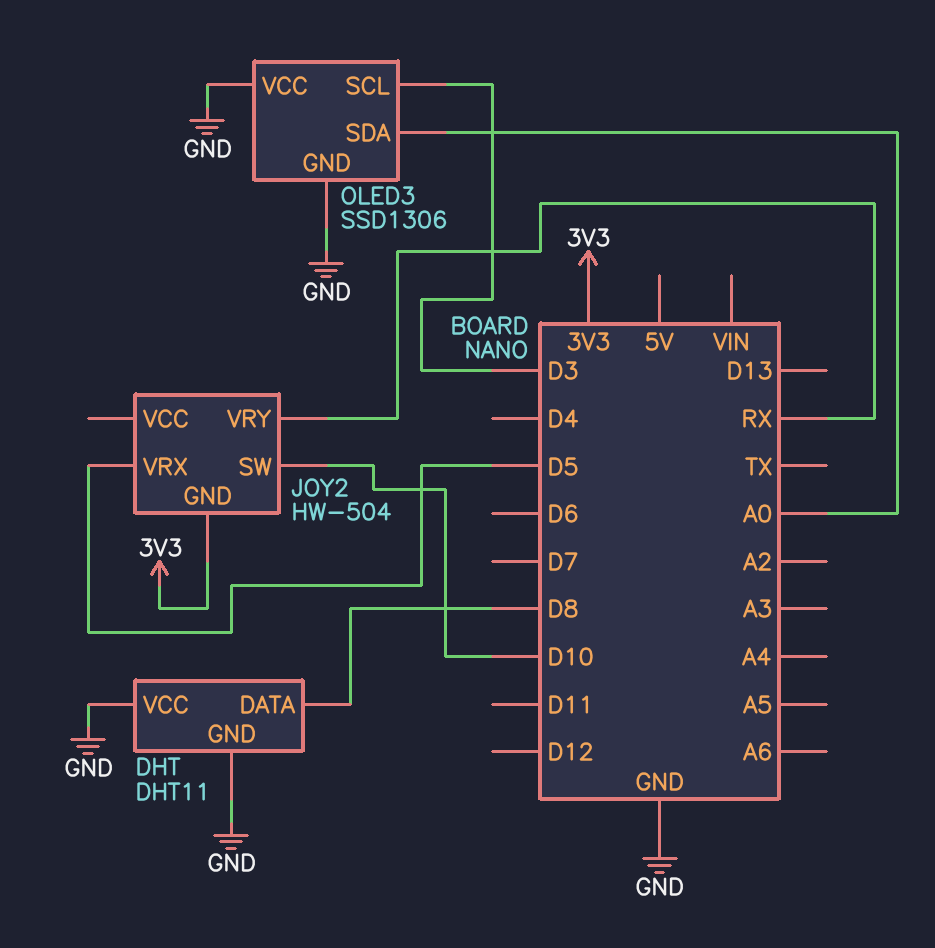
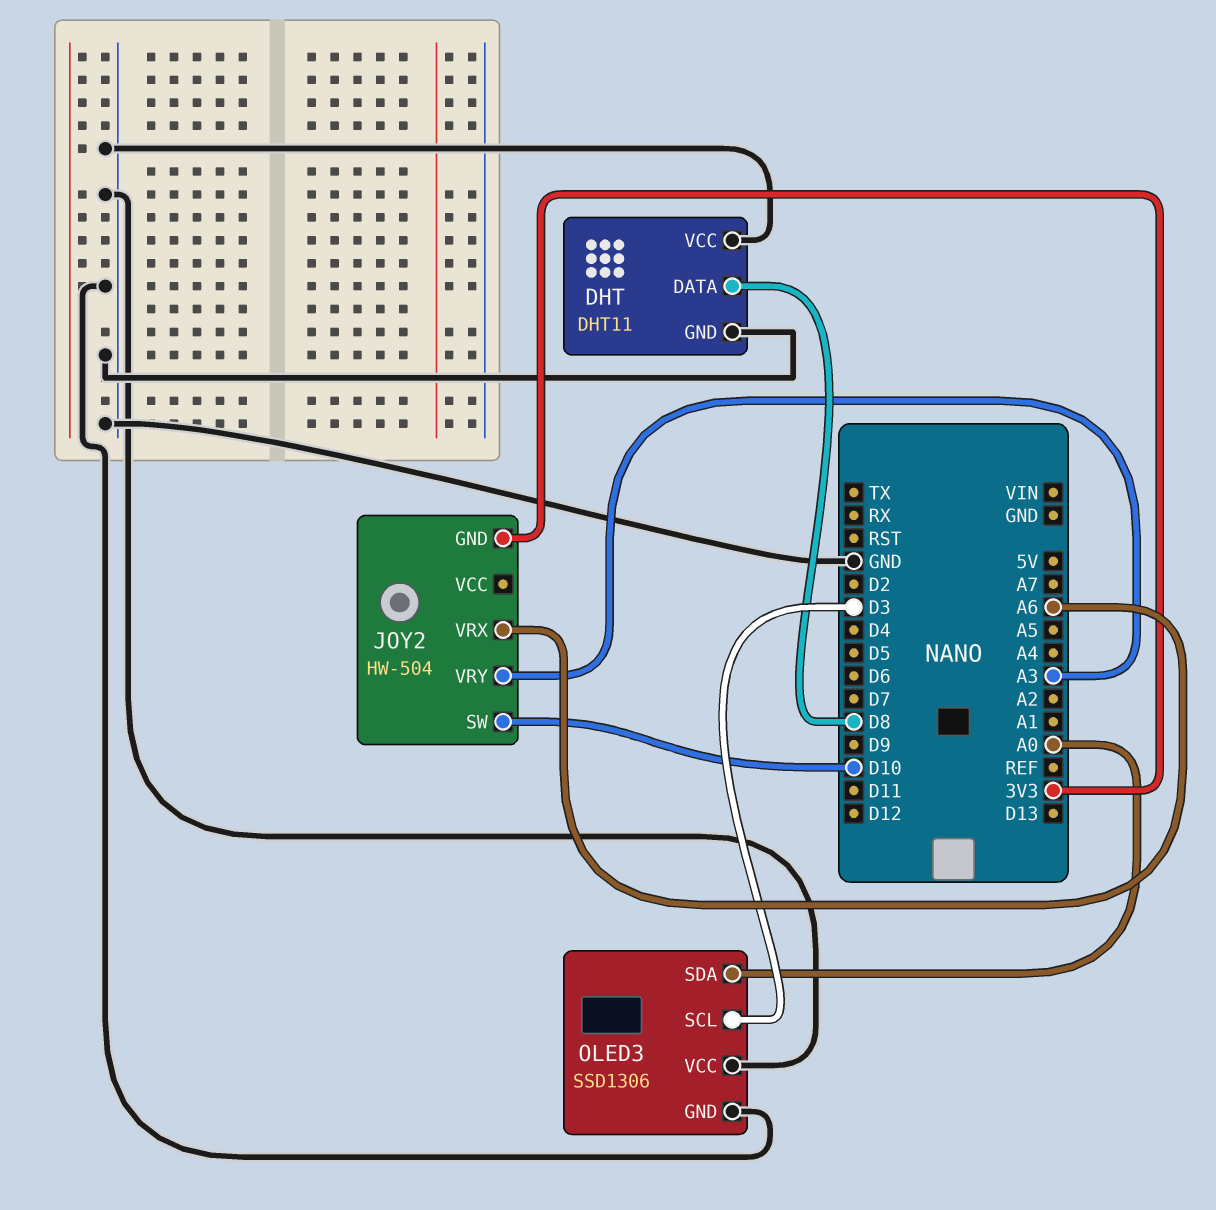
JOY2 pin VRX: D5 -> A6
JOY2 pin VRY: RX -> A3

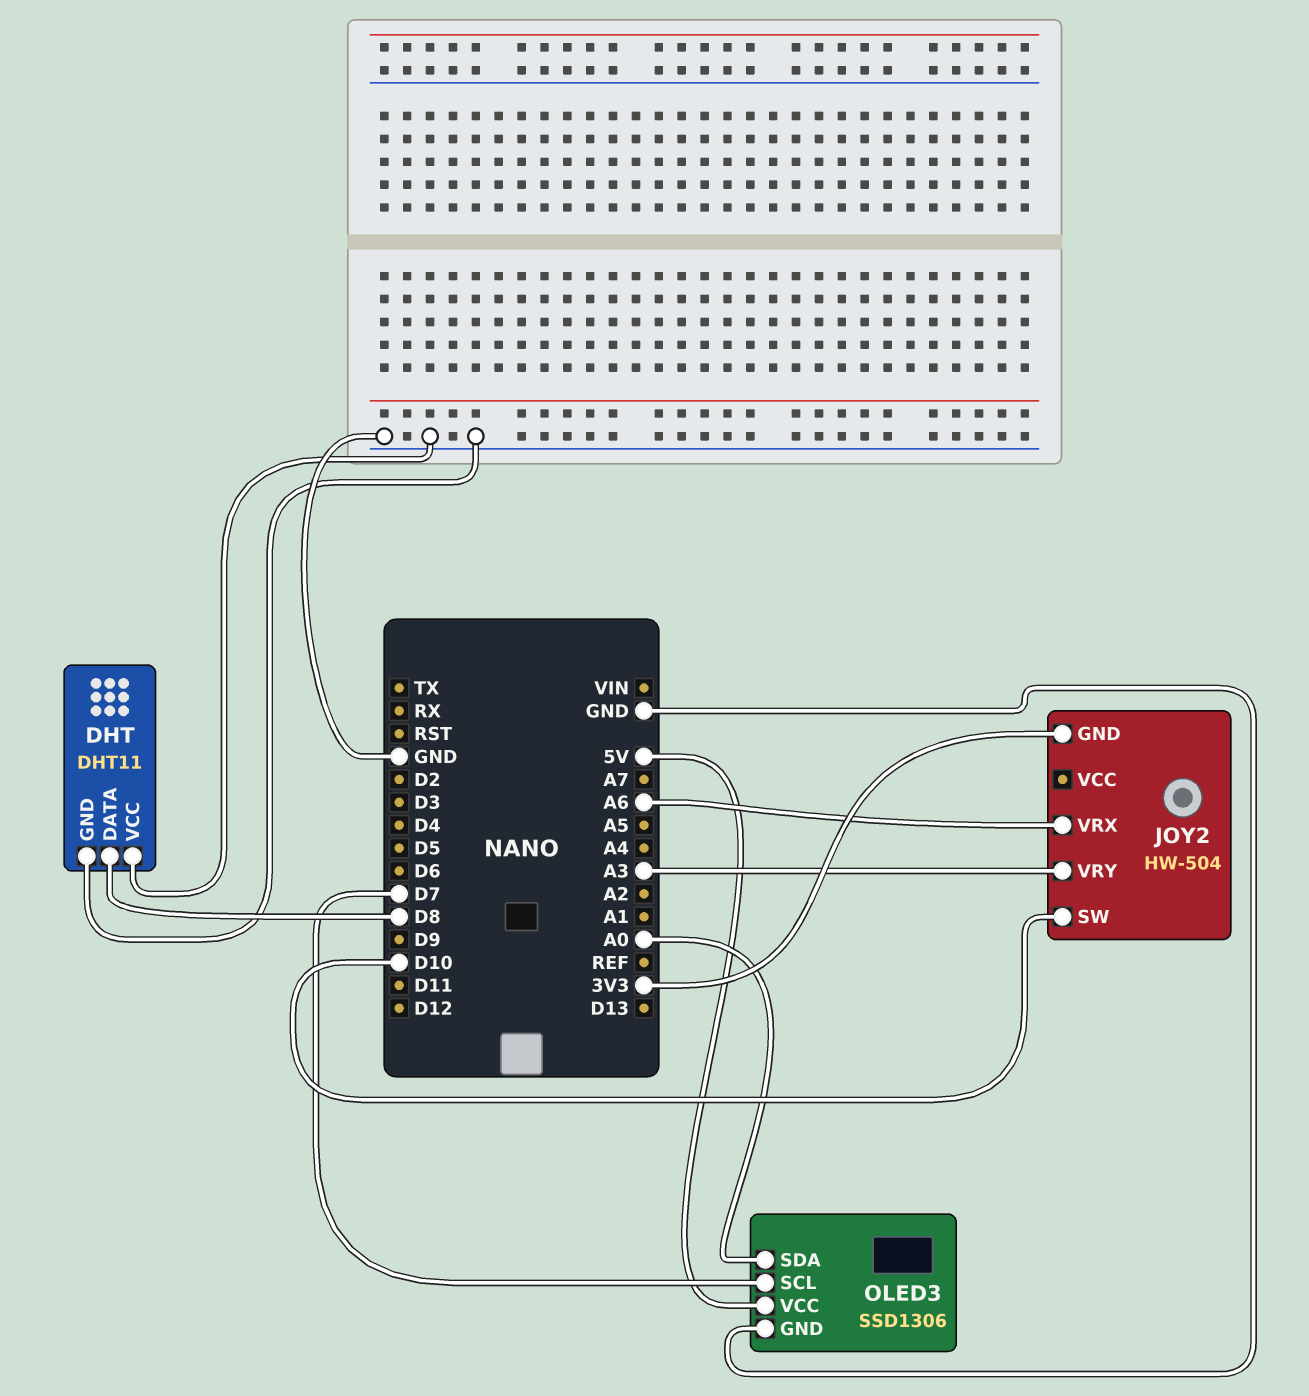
OLED3 pin SCL: D3 -> D7
OLED3 pin VCC: GND -> 5V

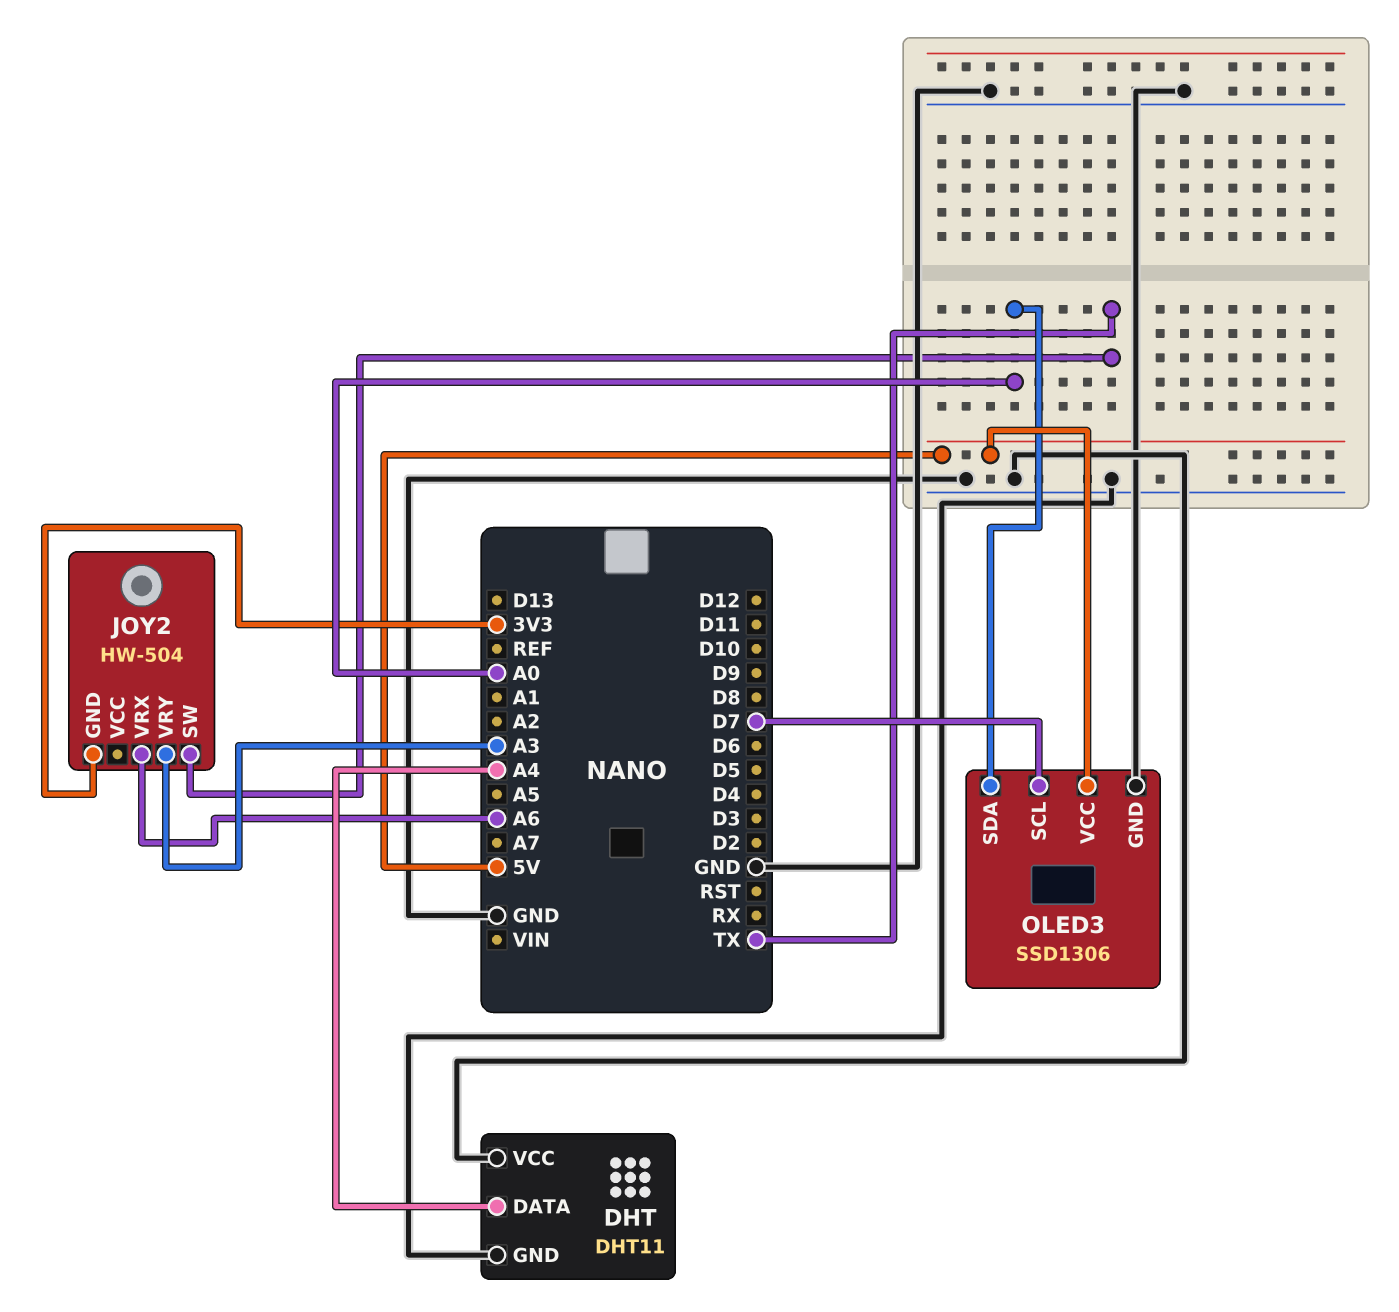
DHT pin DATA: D8 -> A4
JOY2 pin SW: D10 -> TX

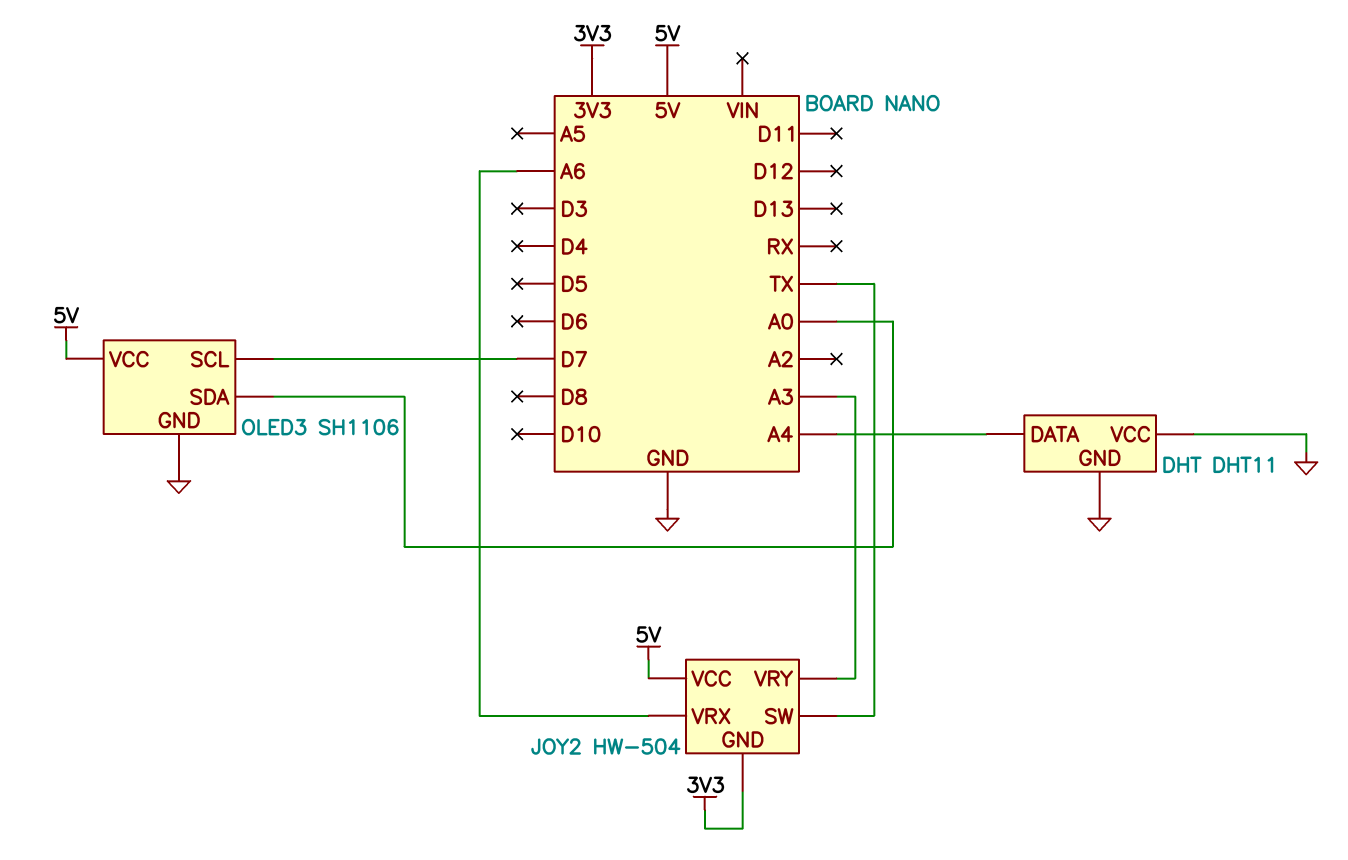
JOY2 pin VCC: none -> 5V
OLED3: SSD1306 -> SH1106

